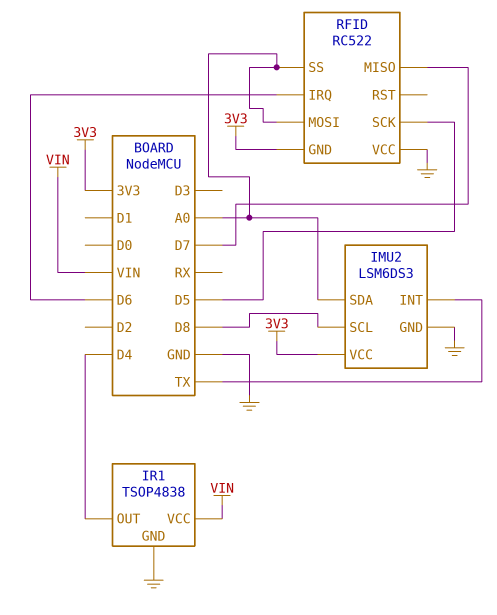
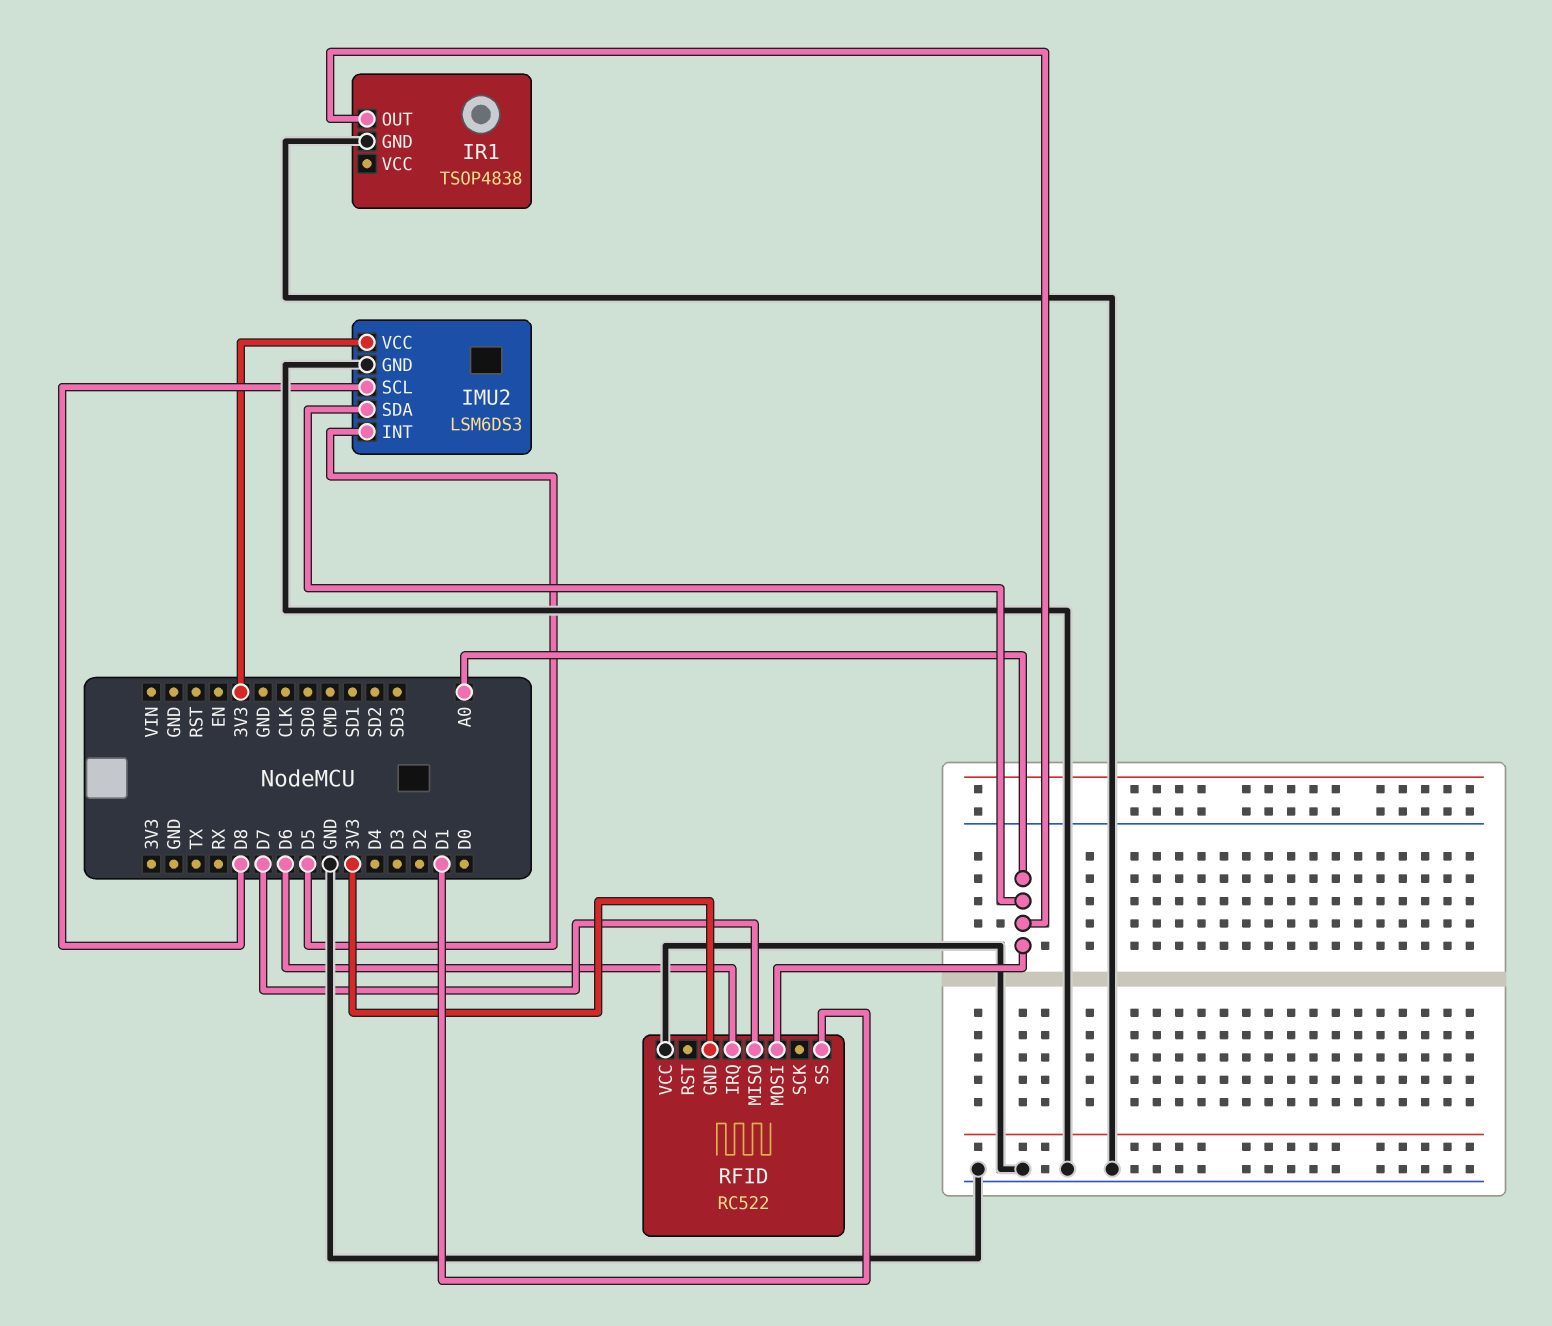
IMU2 pin INT: TX -> D5
IR1 pin OUT: D4 -> A0
IR1 pin VCC: VIN -> none
RFID pin SCK: D5 -> none
RFID pin SS: A0 -> D1

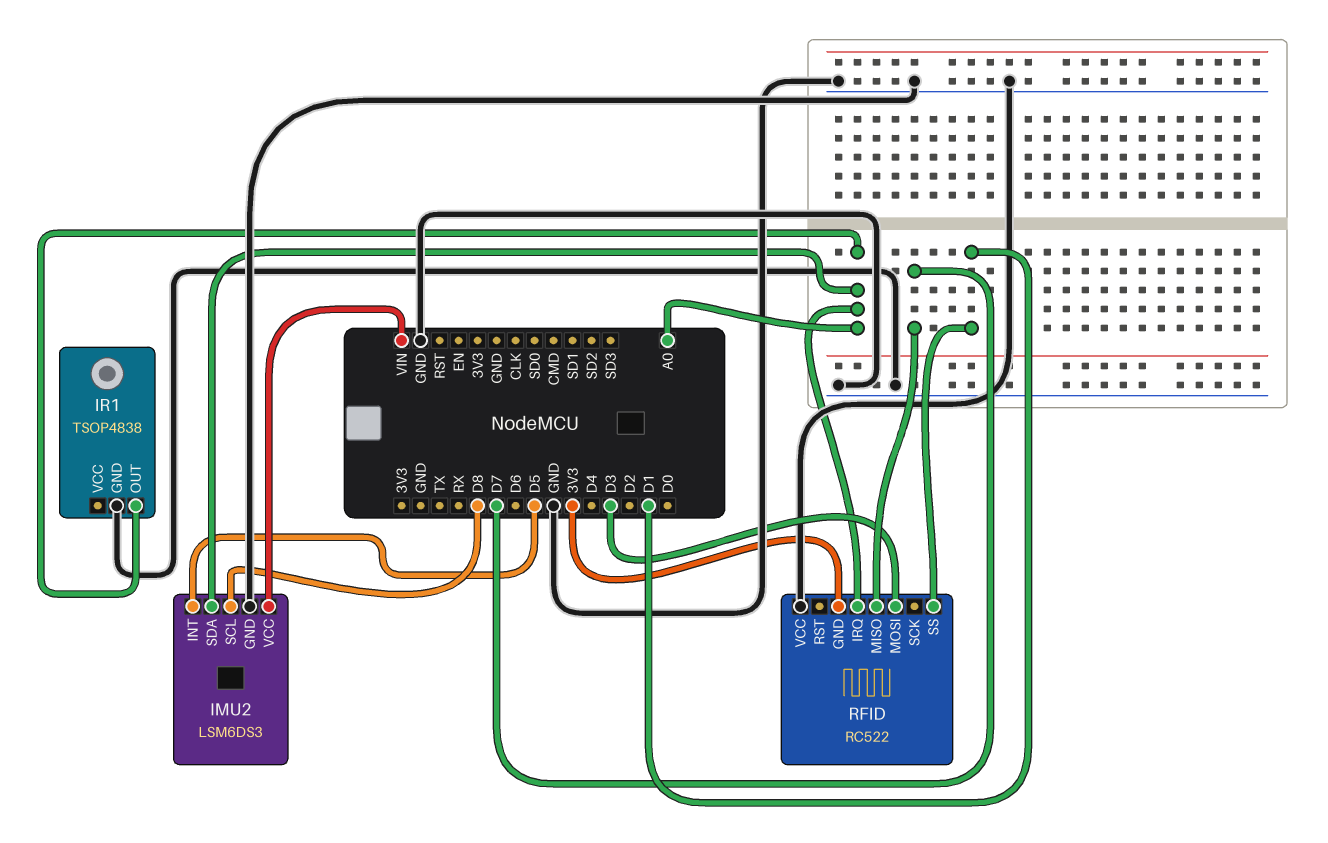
IMU2 pin VCC: 3V3 -> VIN
RFID pin IRQ: D6 -> A0
RFID pin MOSI: A0 -> D3

